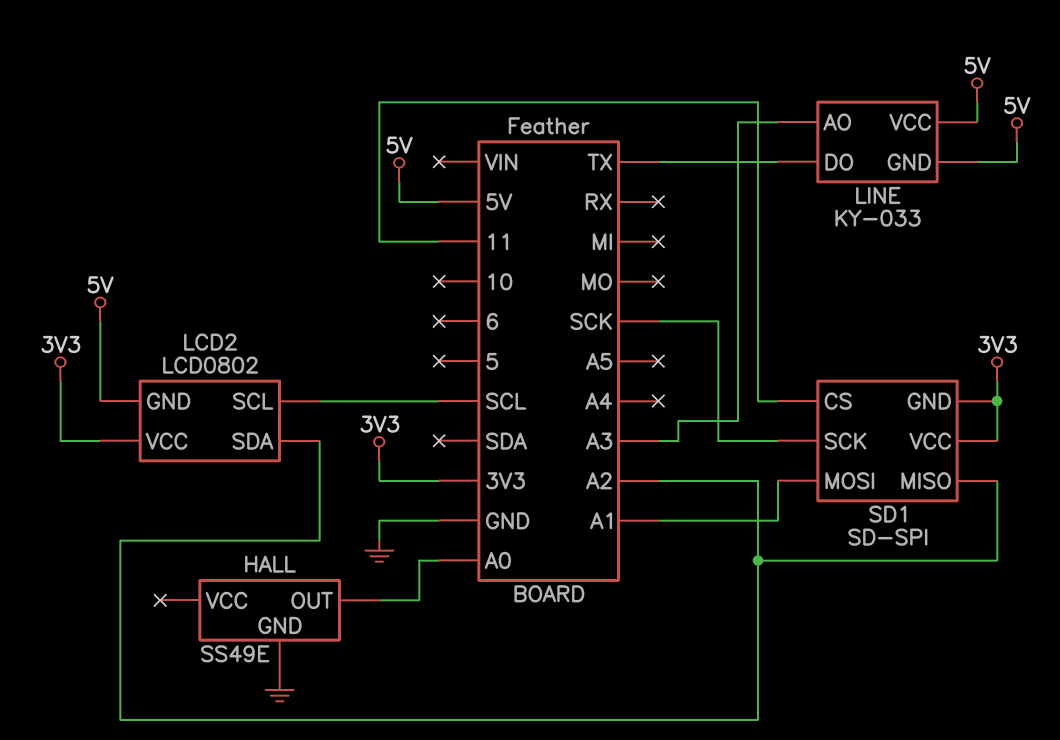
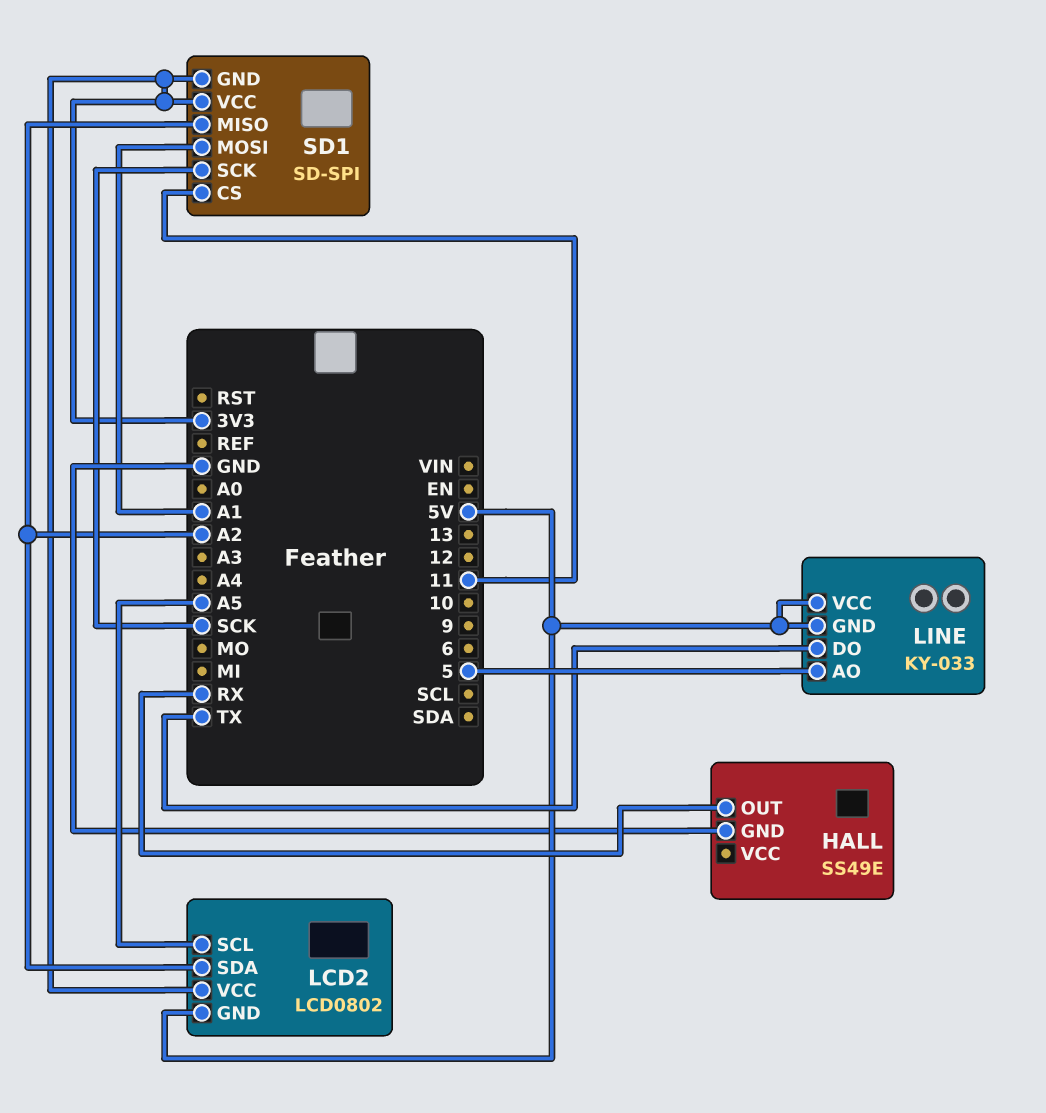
HALL pin OUT: A0 -> RX
LCD2 pin SCL: SCL -> A5
LINE pin AO: A3 -> 5

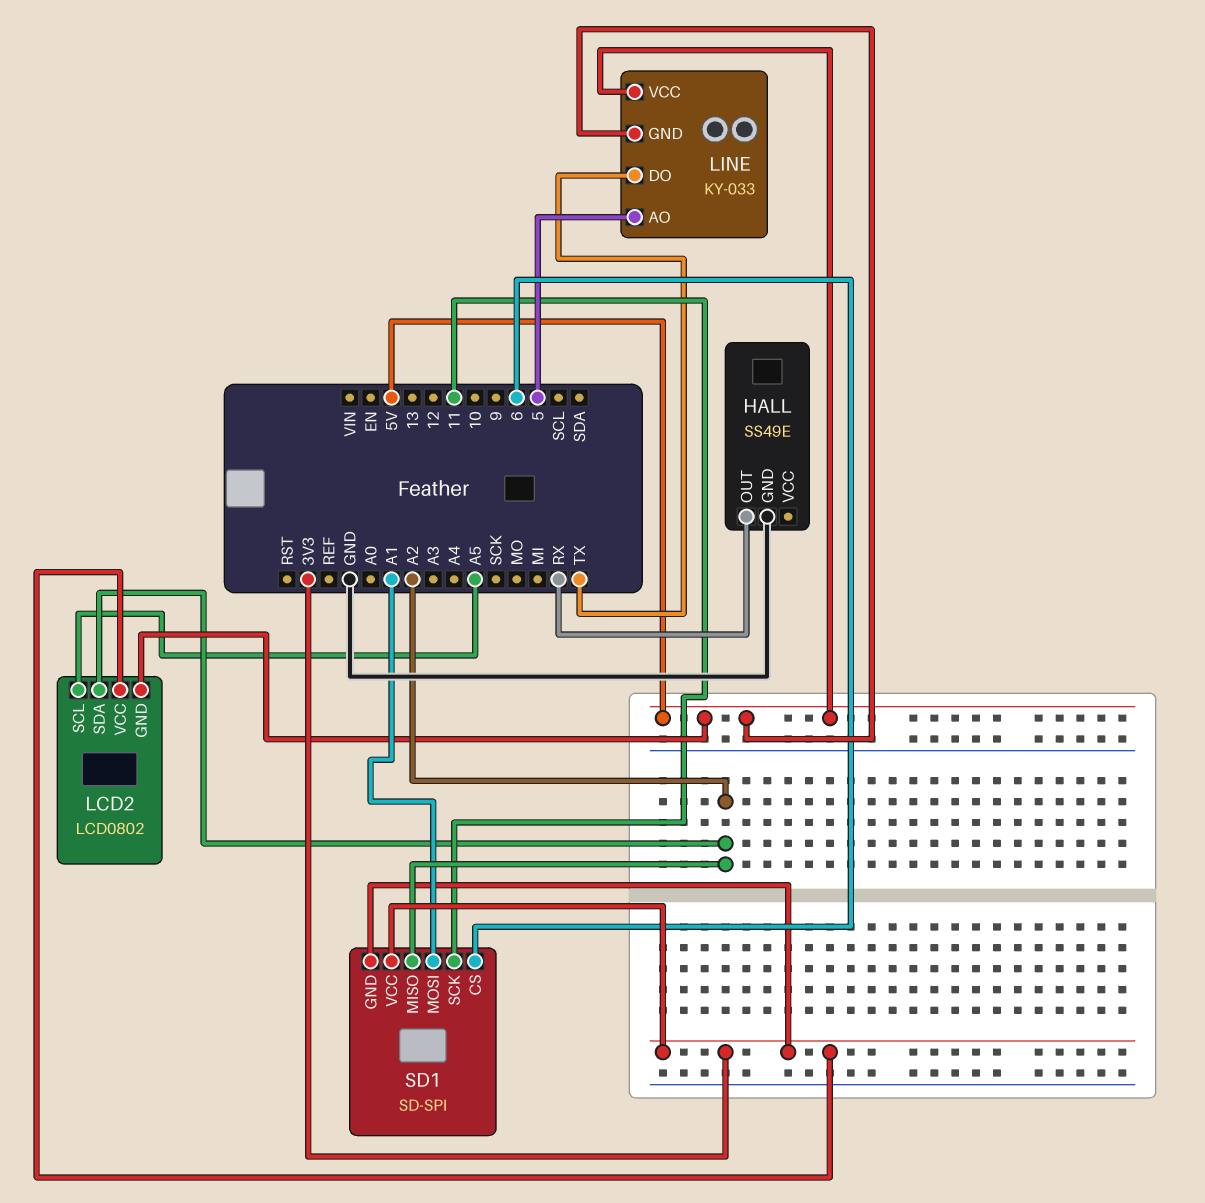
SD1 pin CS: 11 -> 6
SD1 pin SCK: SCK -> 11

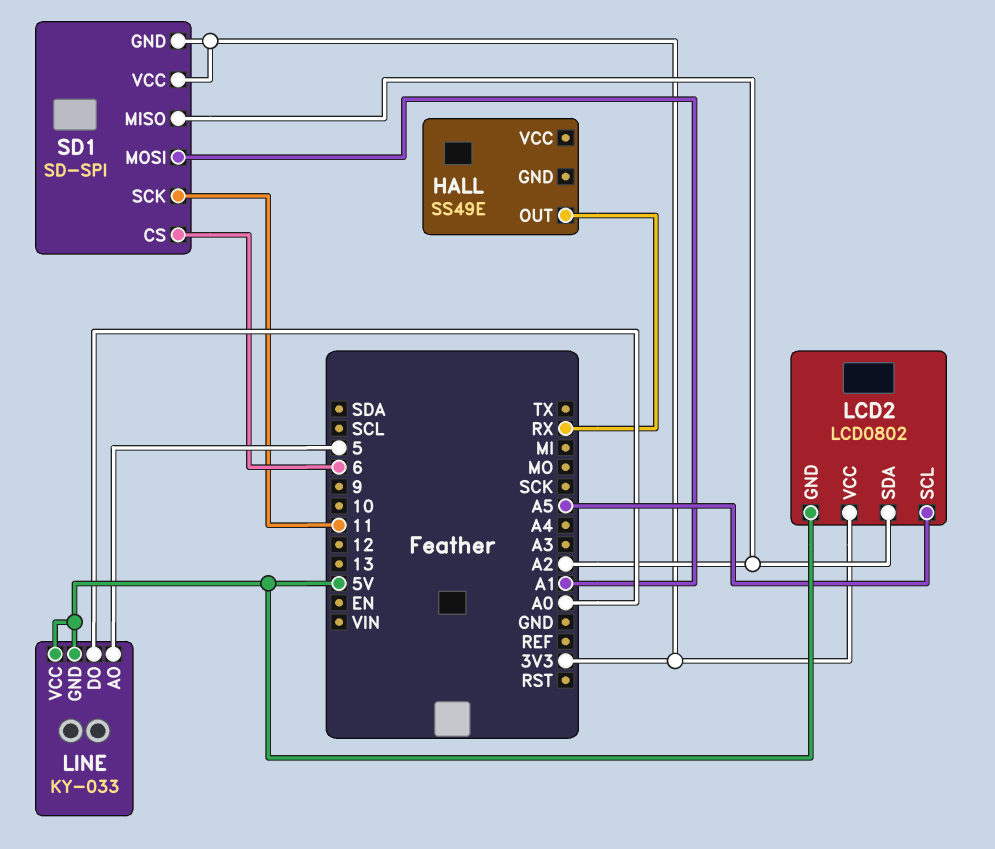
HALL pin GND: GND -> none
LINE pin DO: TX -> A0

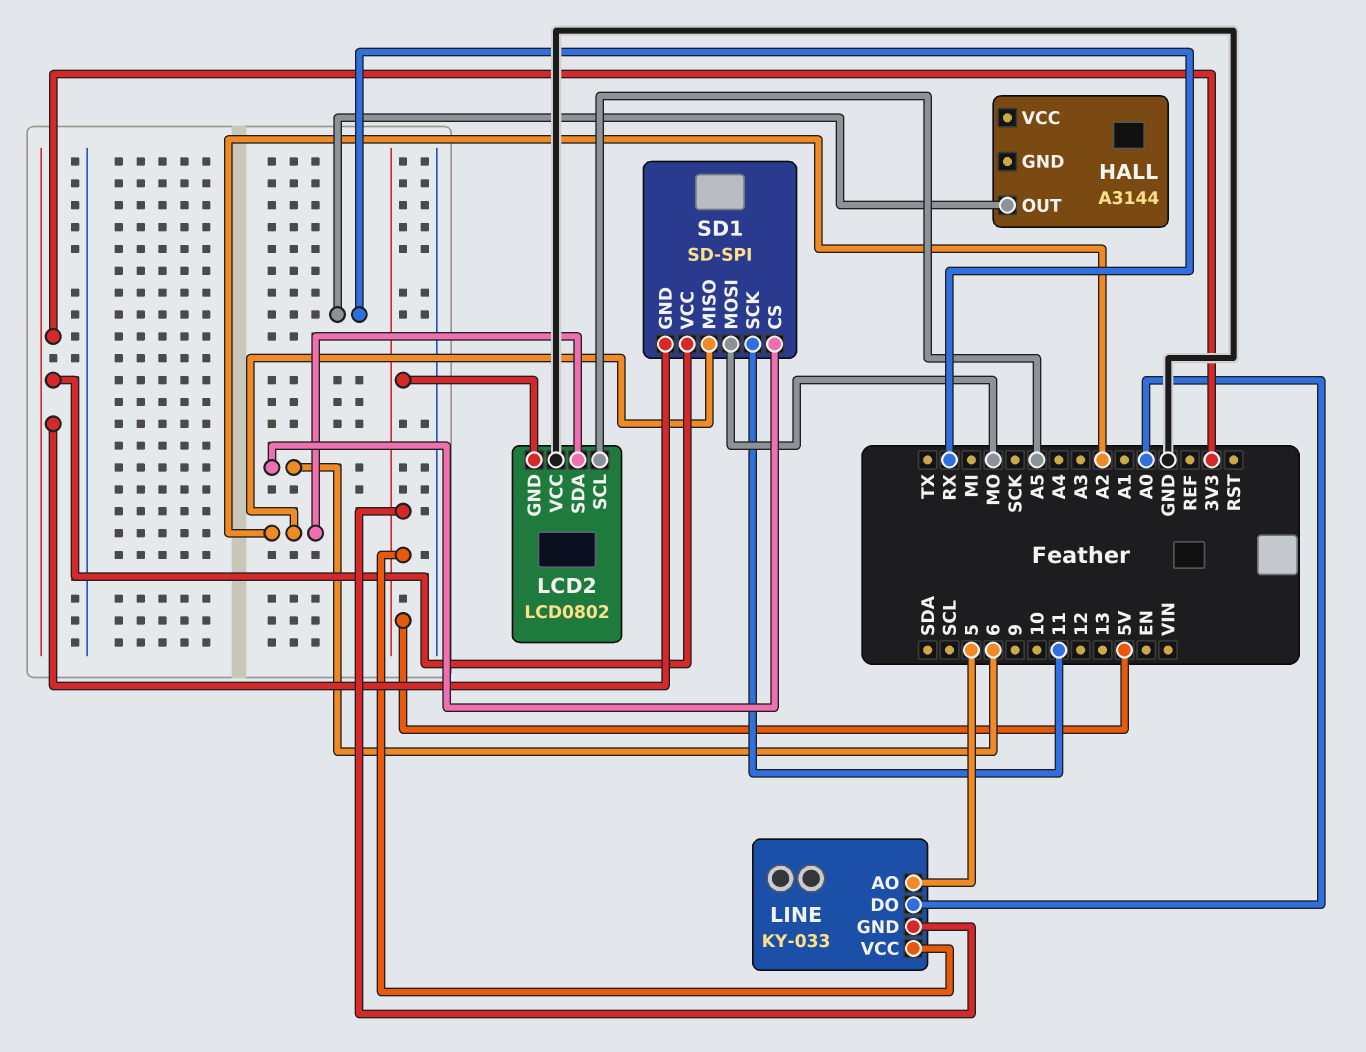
HALL: SS49E -> A3144
LCD2 pin VCC: 3V3 -> GND
SD1 pin MOSI: A1 -> MO

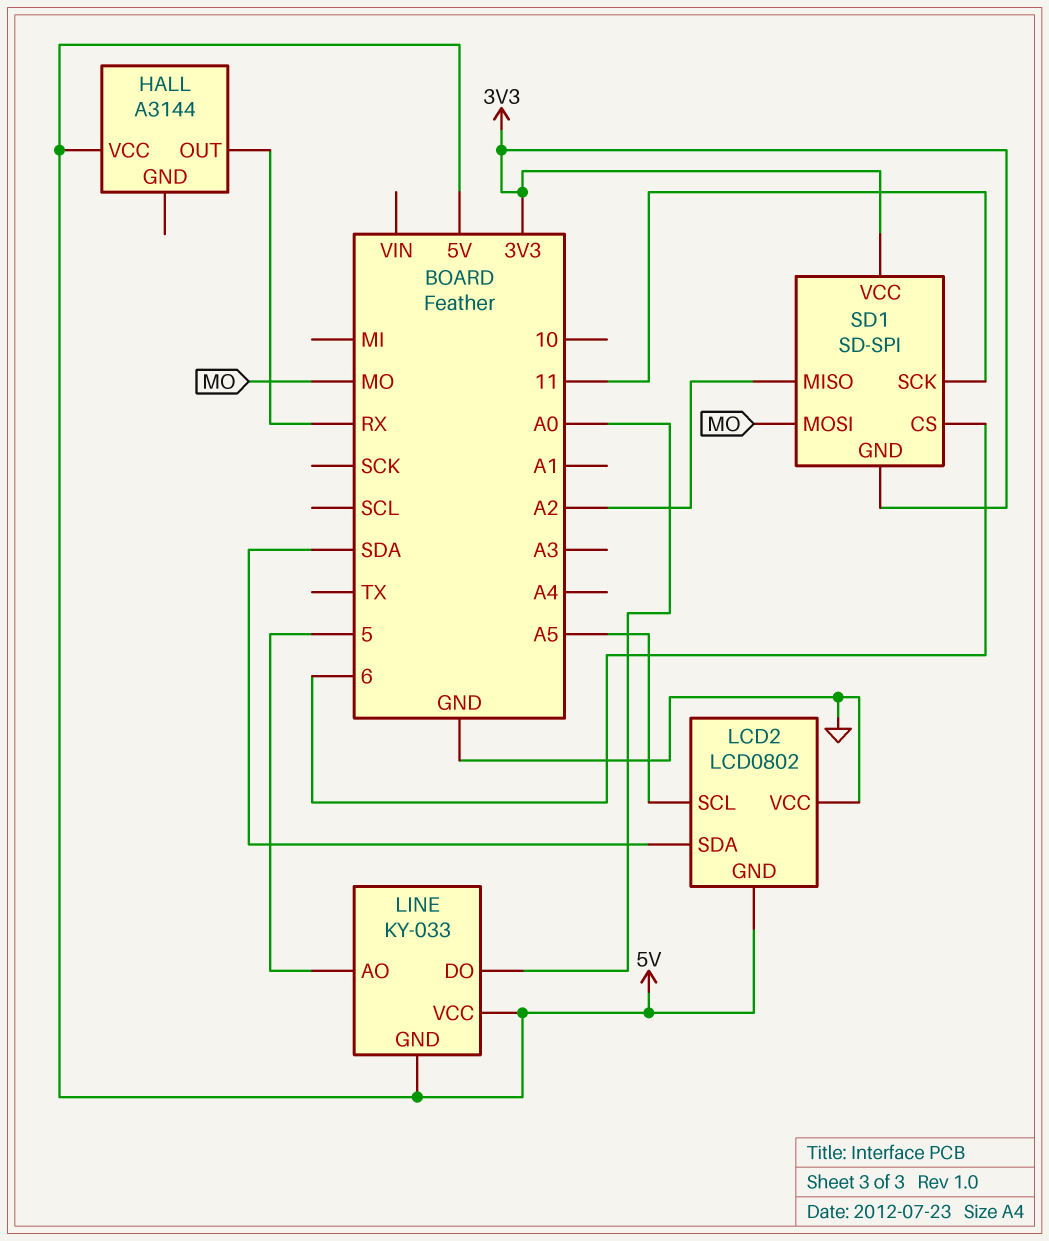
HALL pin VCC: none -> 5V
LCD2 pin SDA: A2 -> SDA

